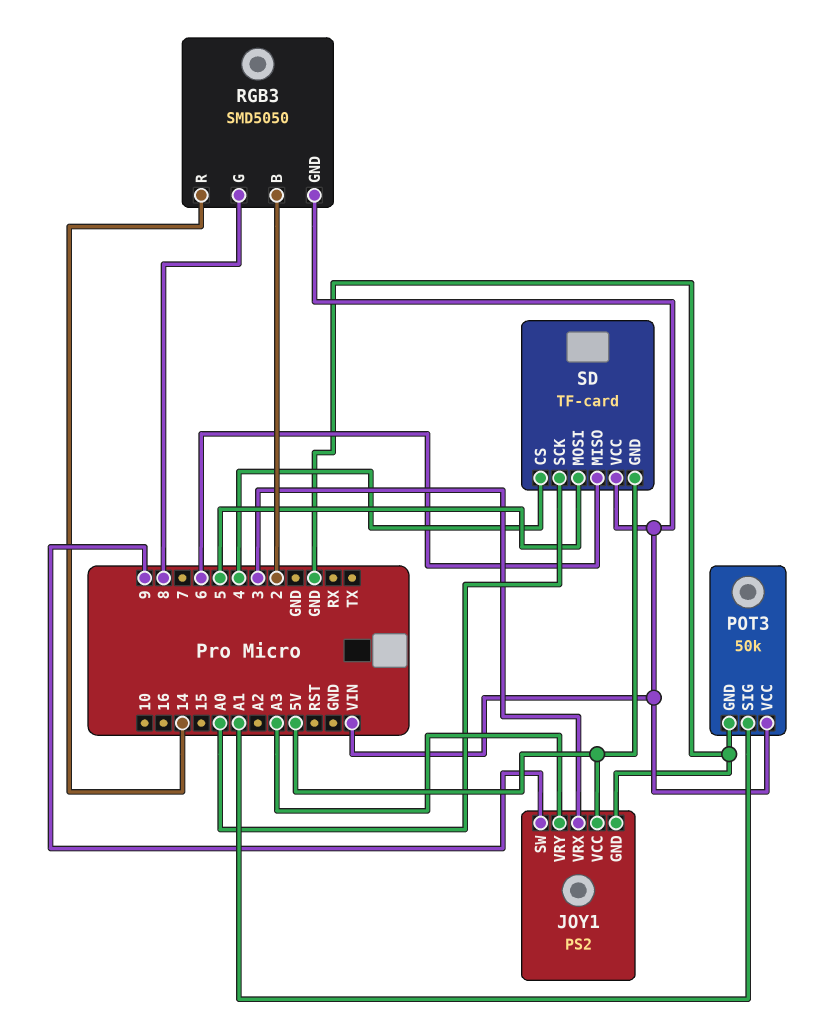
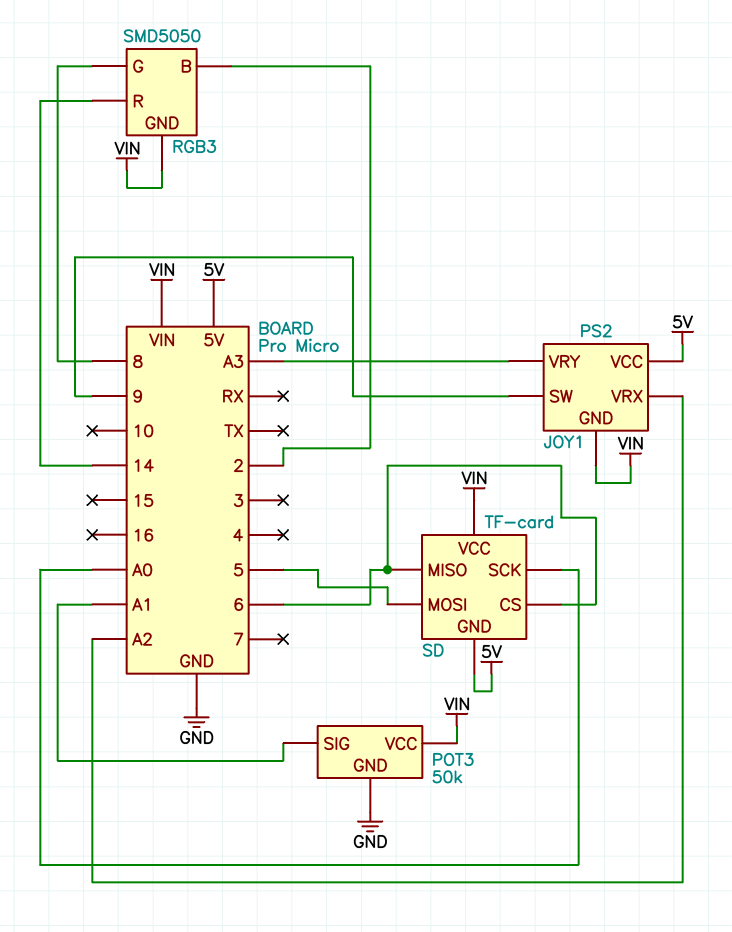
JOY1 pin GND: GND -> VIN
JOY1 pin VRX: 3 -> A2
SD pin CS: 4 -> 6

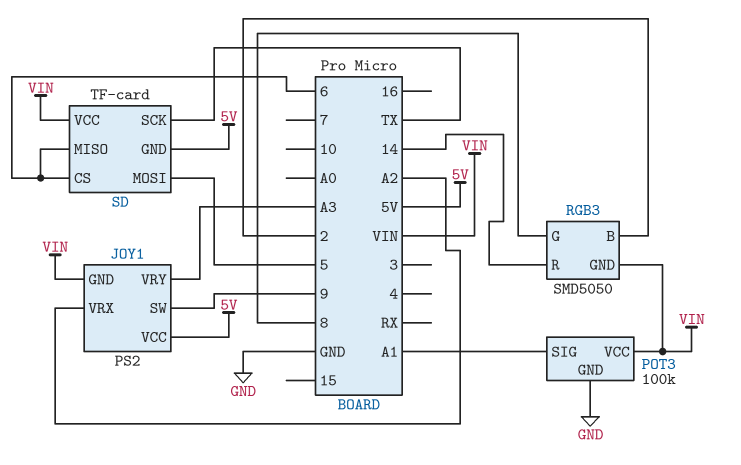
POT3: 50k -> 100k
SD pin SCK: A0 -> TX

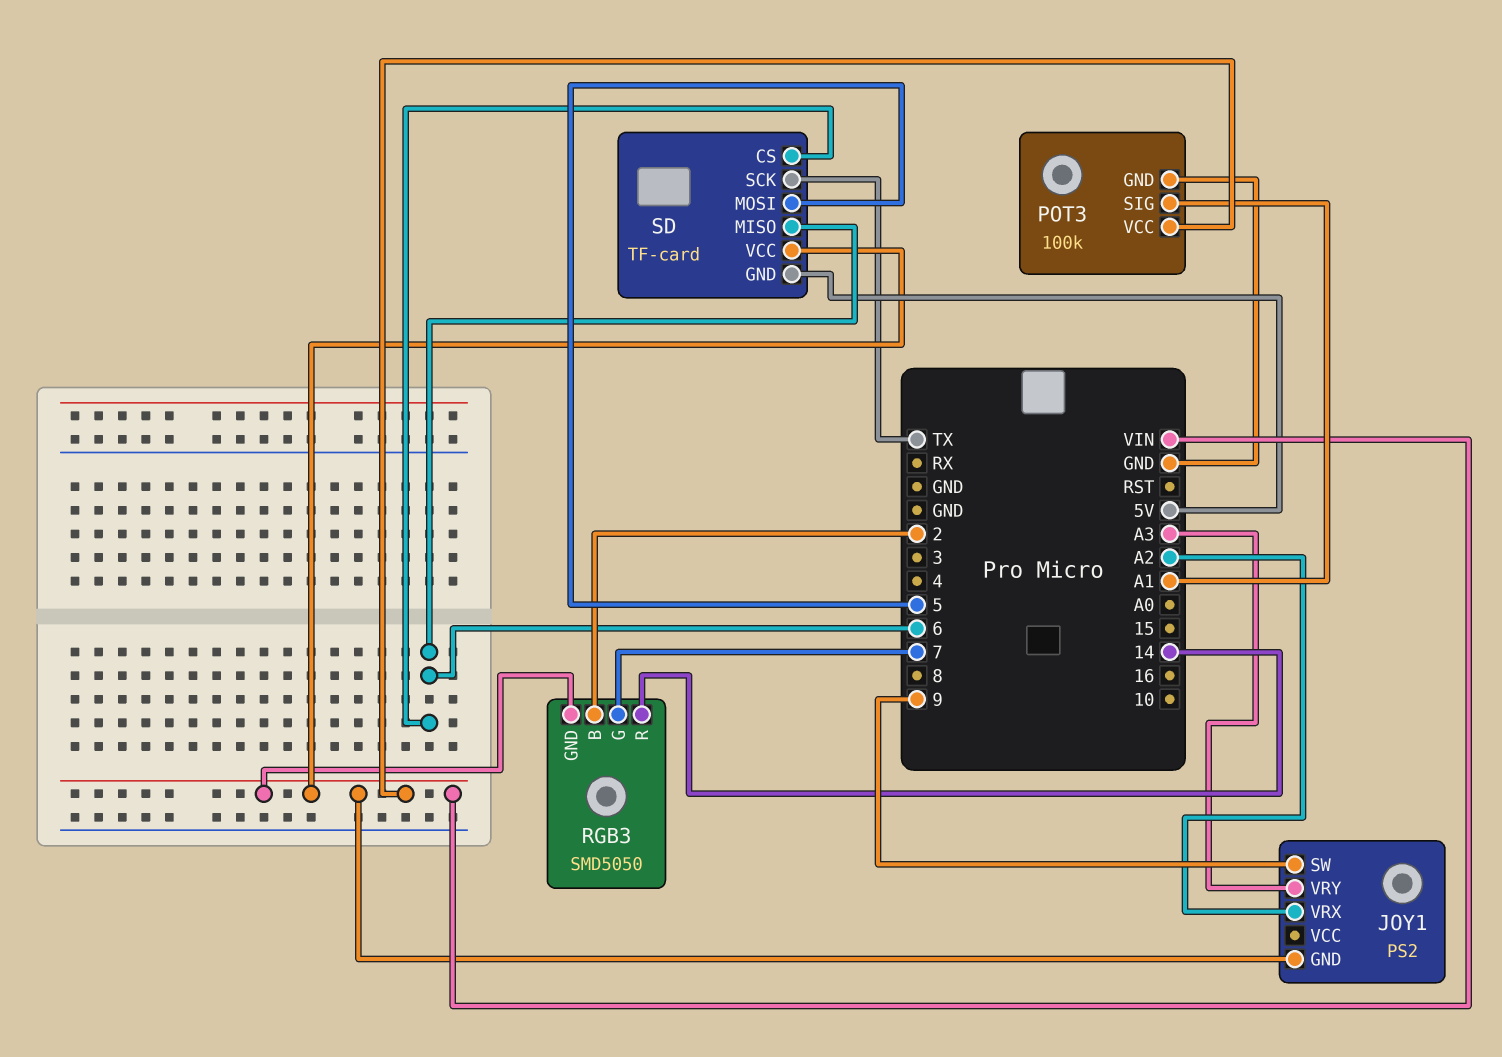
JOY1 pin VCC: 5V -> none
RGB3 pin G: 8 -> 7

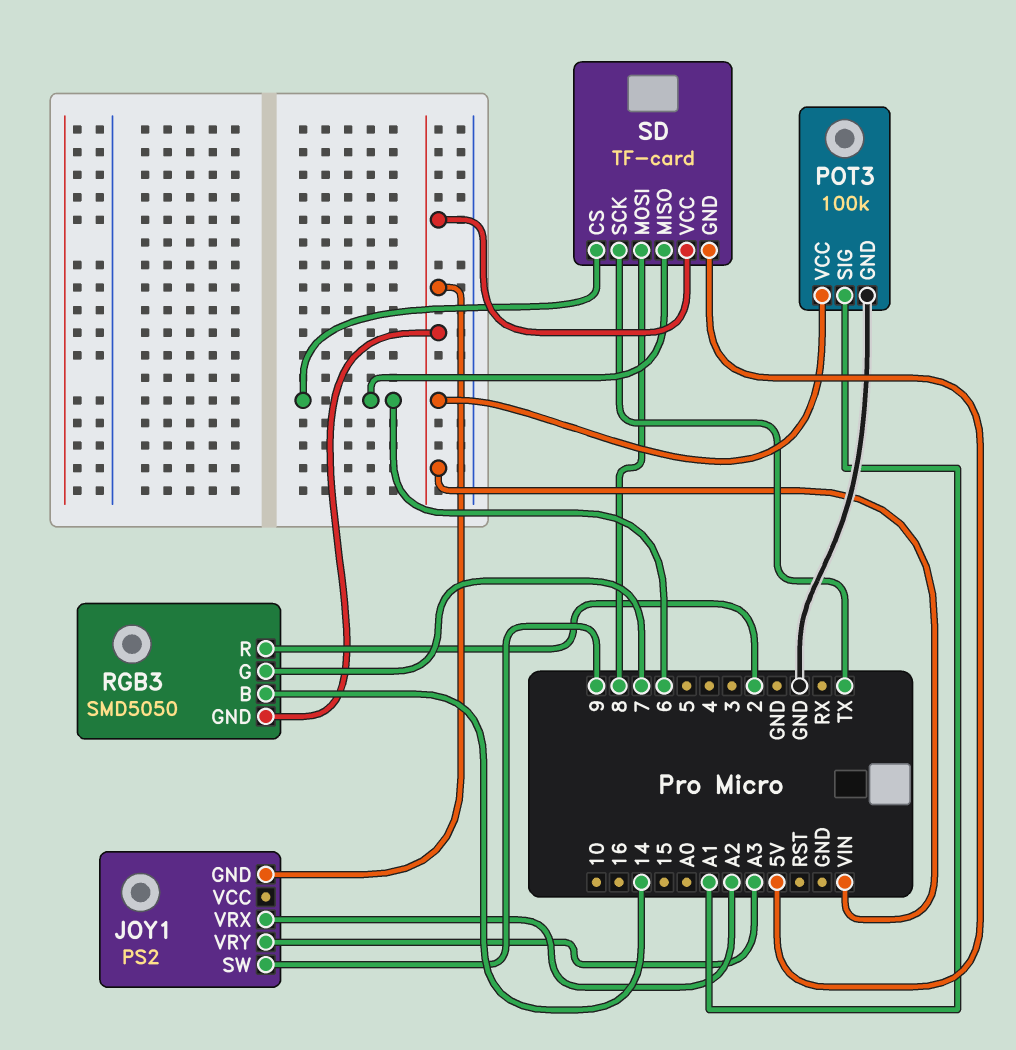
RGB3 pin B: 2 -> 14
RGB3 pin R: 14 -> 2
SD pin MOSI: 5 -> 8

